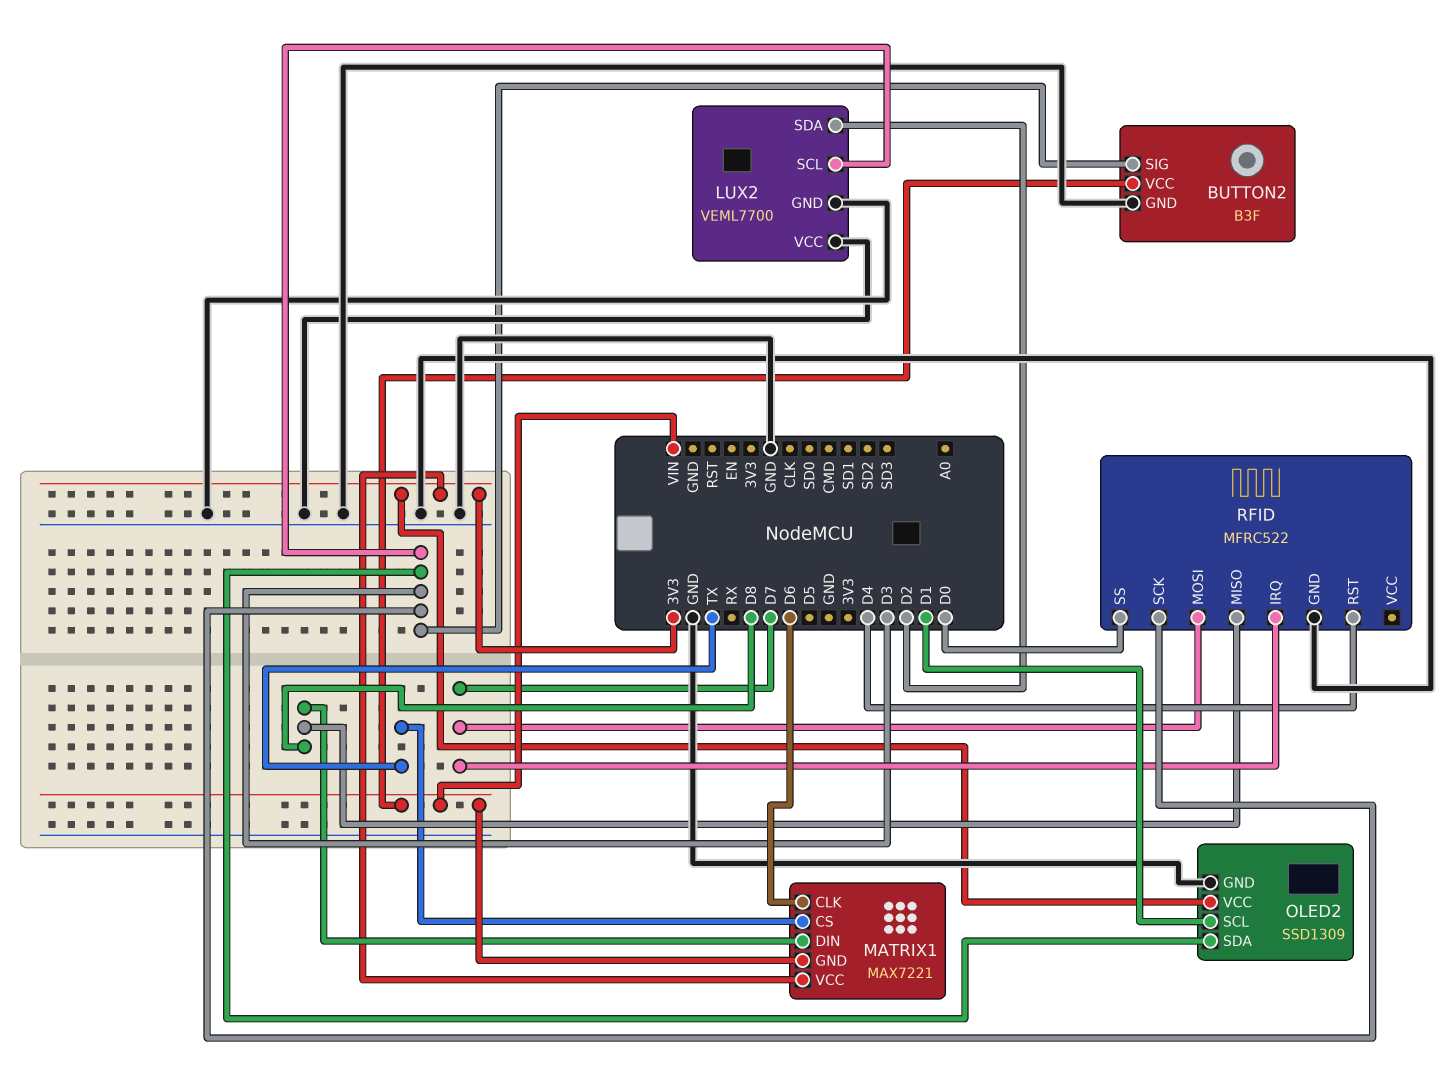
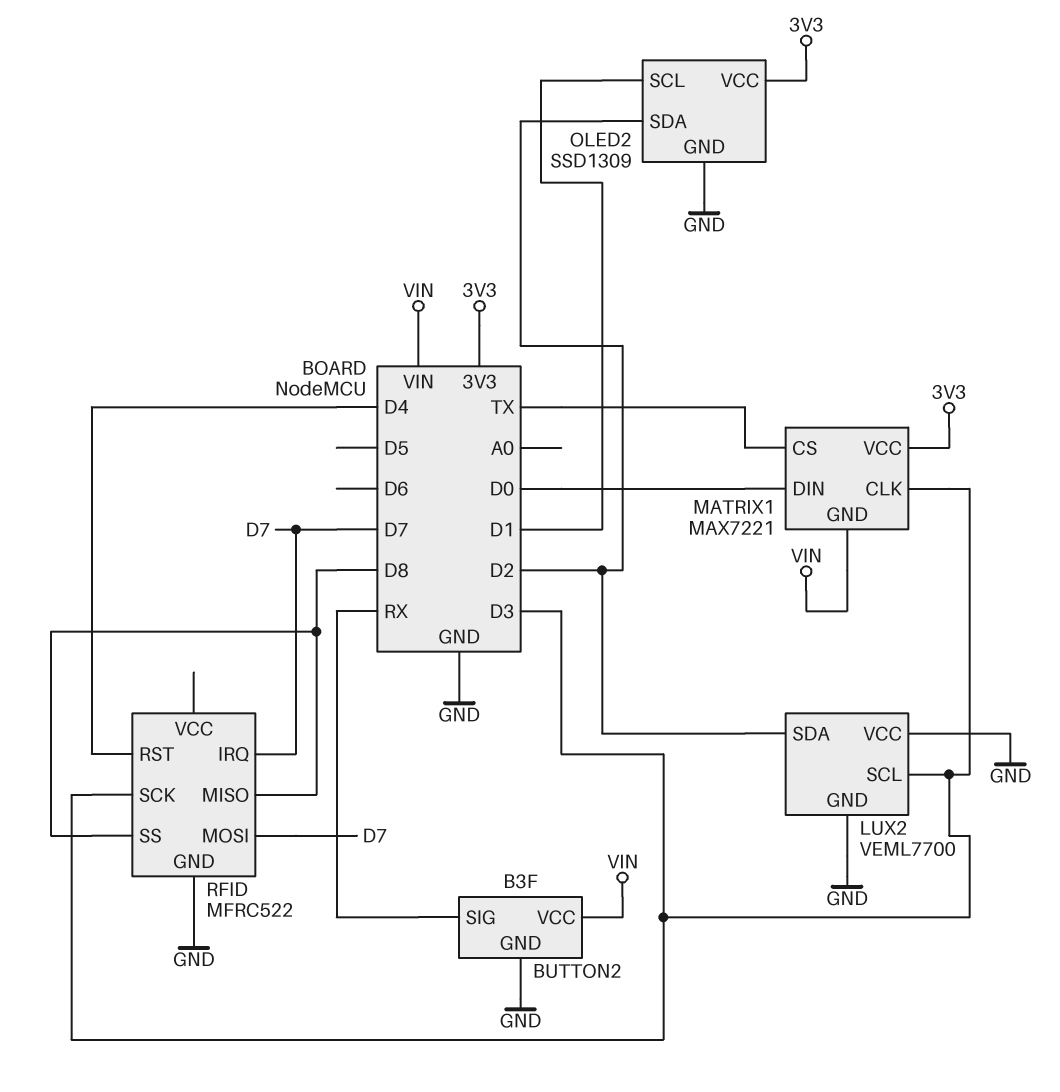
BUTTON2 pin SIG: D3 -> RX
MATRIX1 pin CLK: D6 -> D3
MATRIX1 pin DIN: D8 -> D0
OLED2 pin SDA: D3 -> D2
RFID pin SS: D0 -> D8

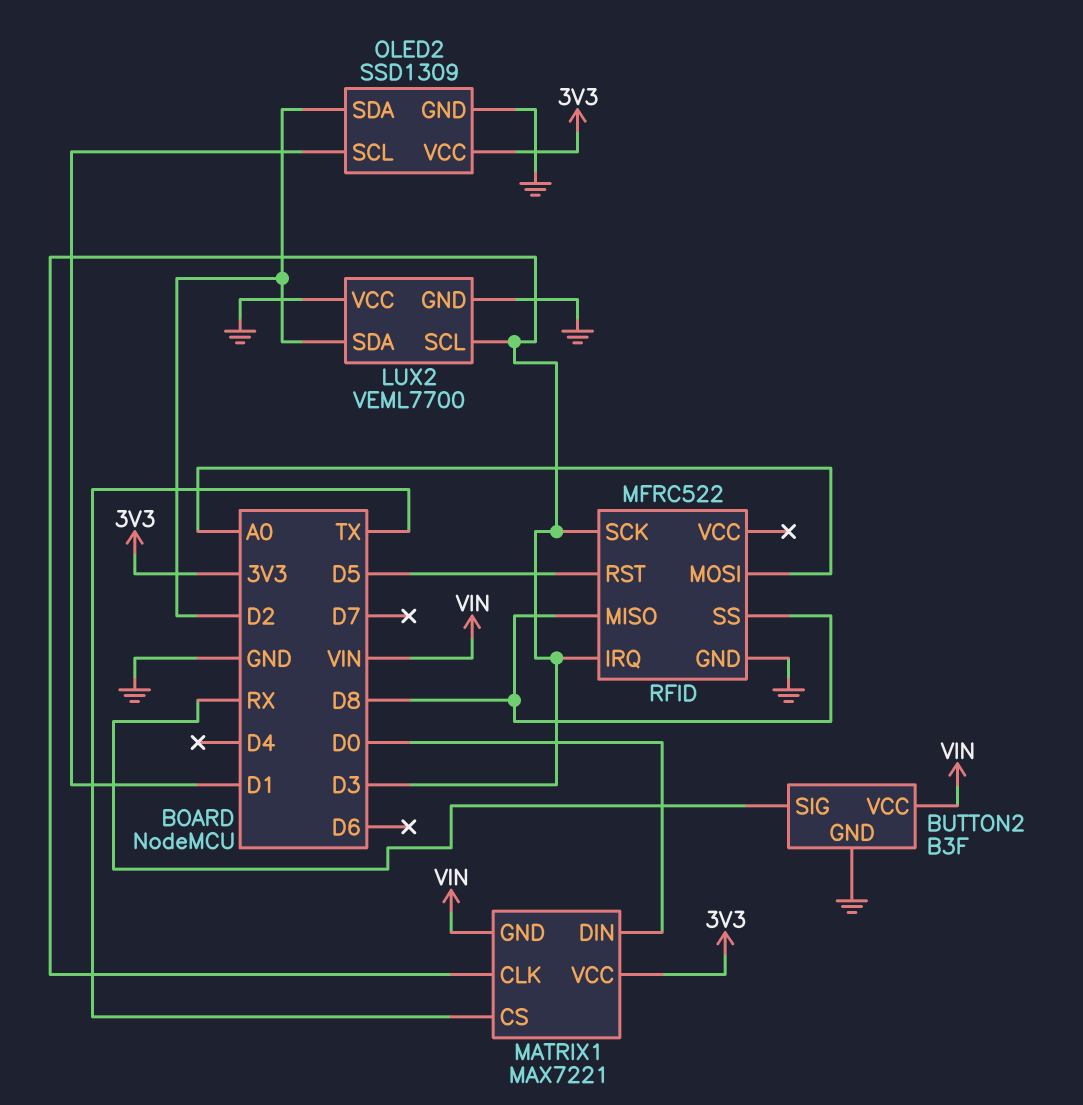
RFID pin IRQ: D7 -> D3
RFID pin MOSI: D7 -> A0
RFID pin RST: D4 -> D5

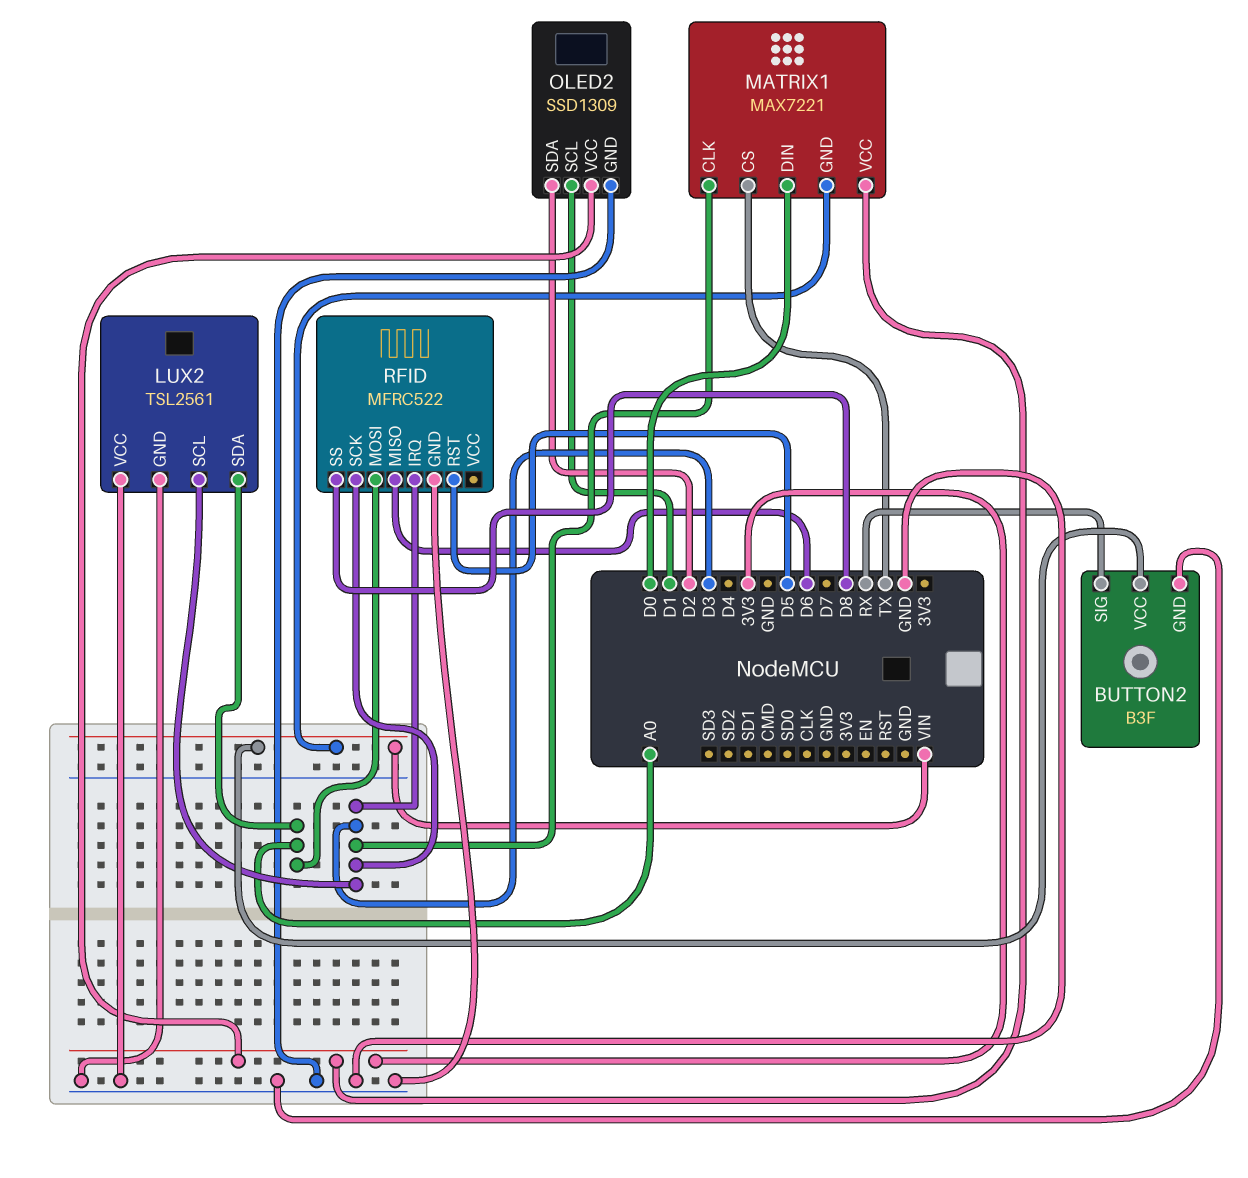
LUX2: VEML7700 -> TSL2561
LUX2 pin SDA: D2 -> A0
RFID pin MISO: D8 -> D6

